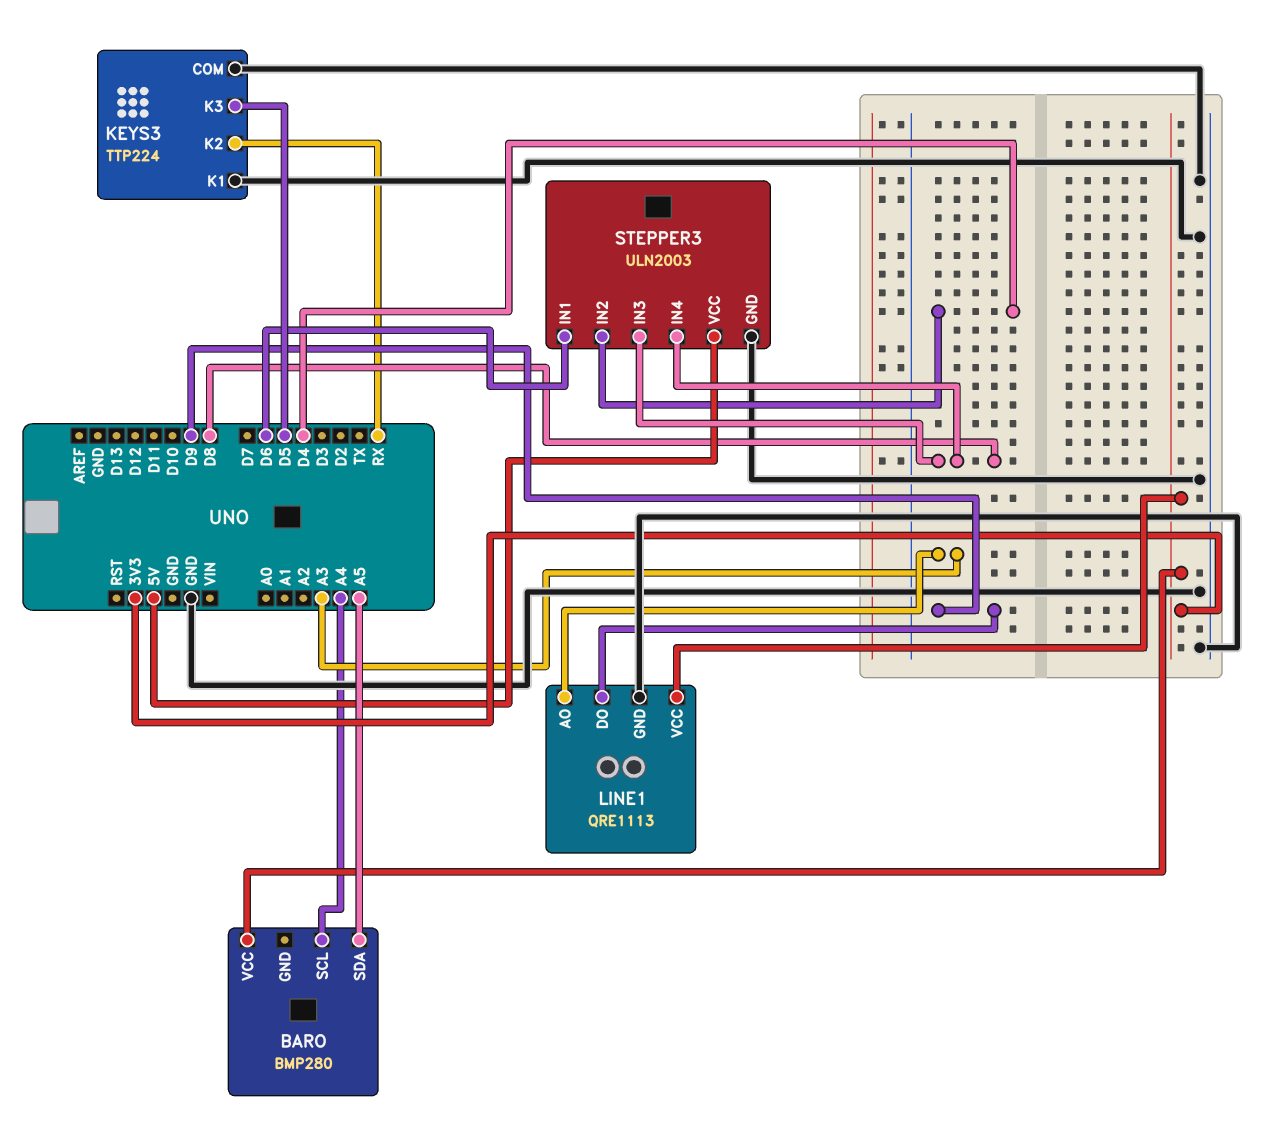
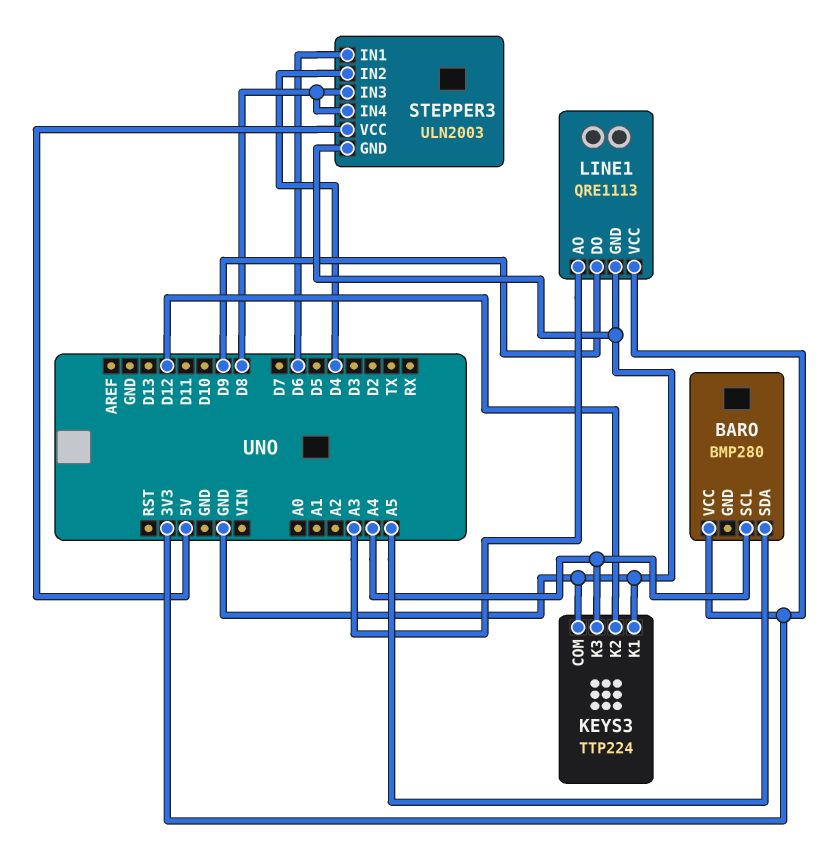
KEYS3 pin K2: RX -> D12
KEYS3 pin K3: D5 -> A4

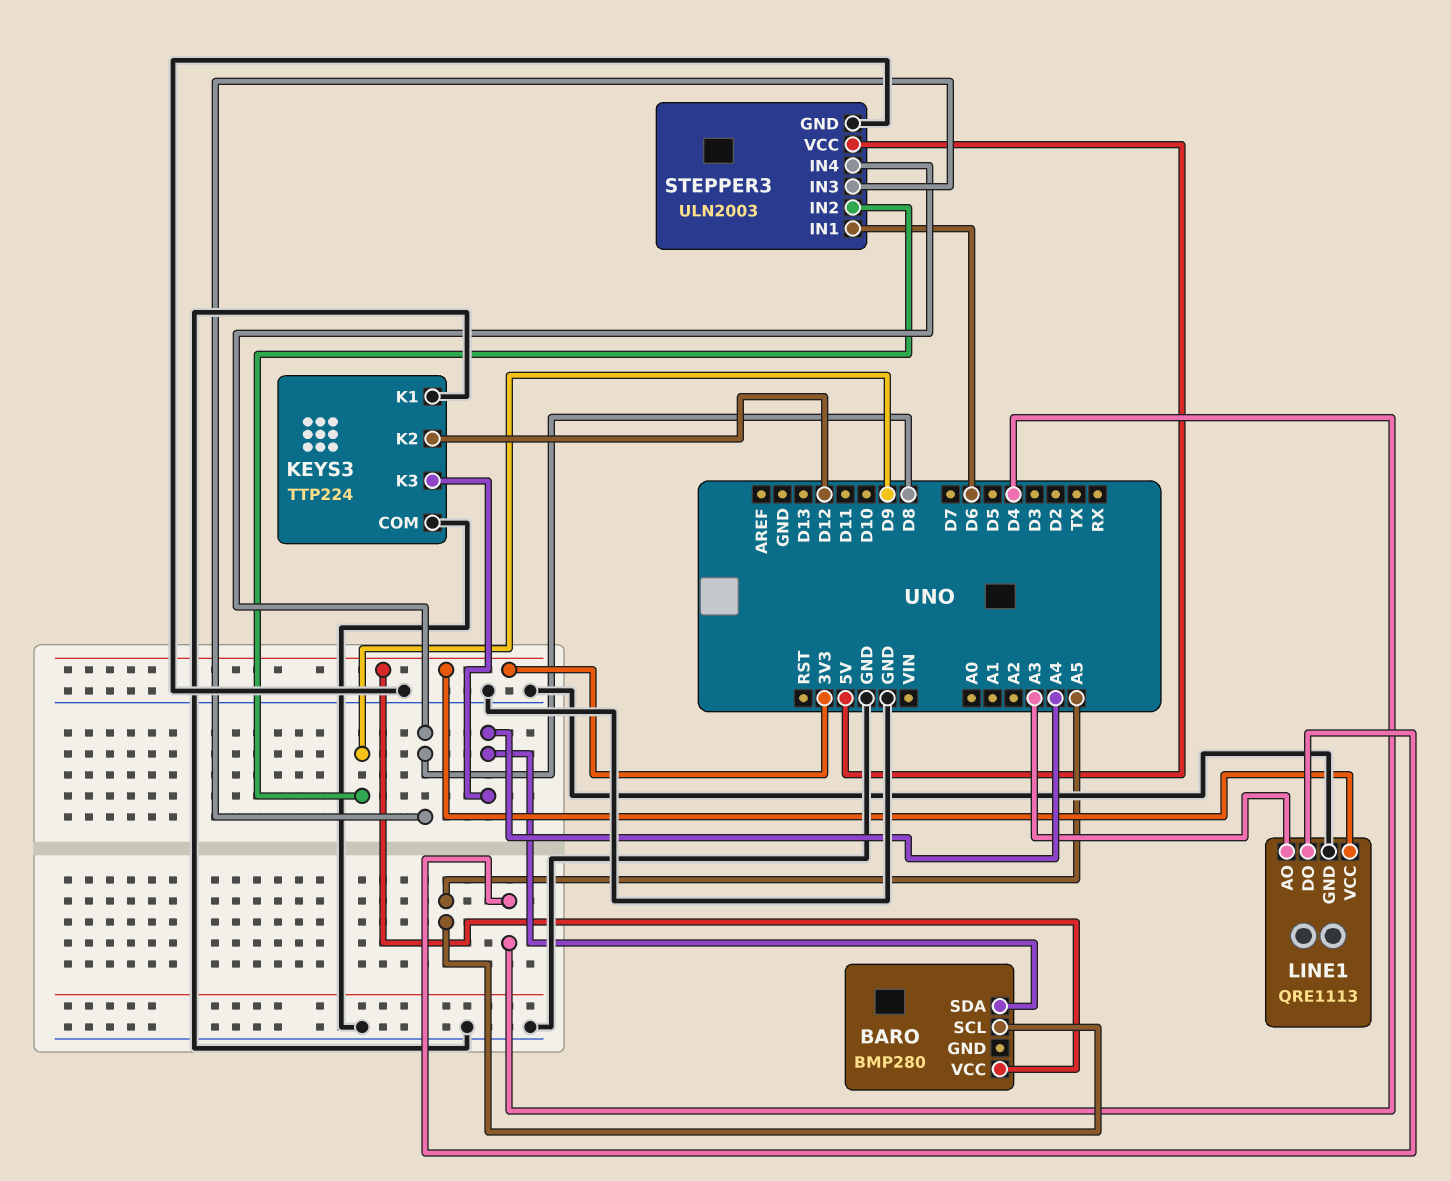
BARO pin SCL: A4 -> A5
BARO pin SDA: A5 -> A4
LINE1 pin DO: D9 -> D4
STEPPER3 pin IN2: D4 -> D9

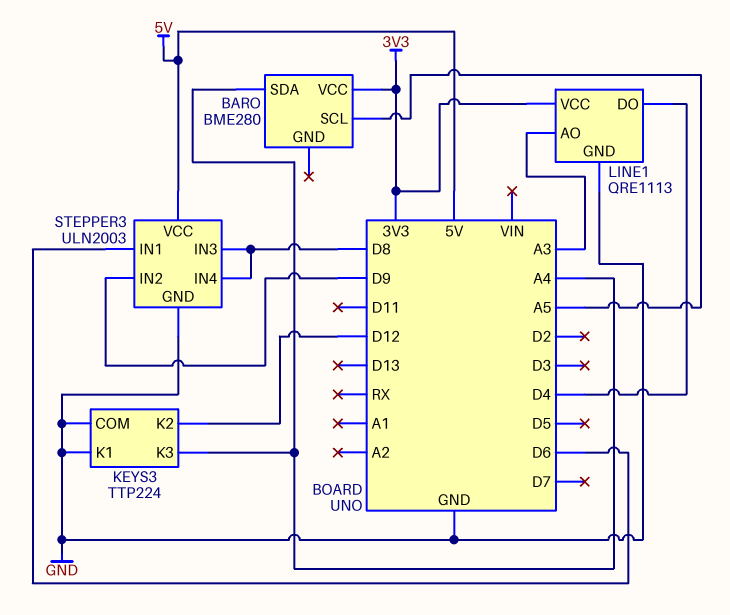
BARO: BMP280 -> BME280

